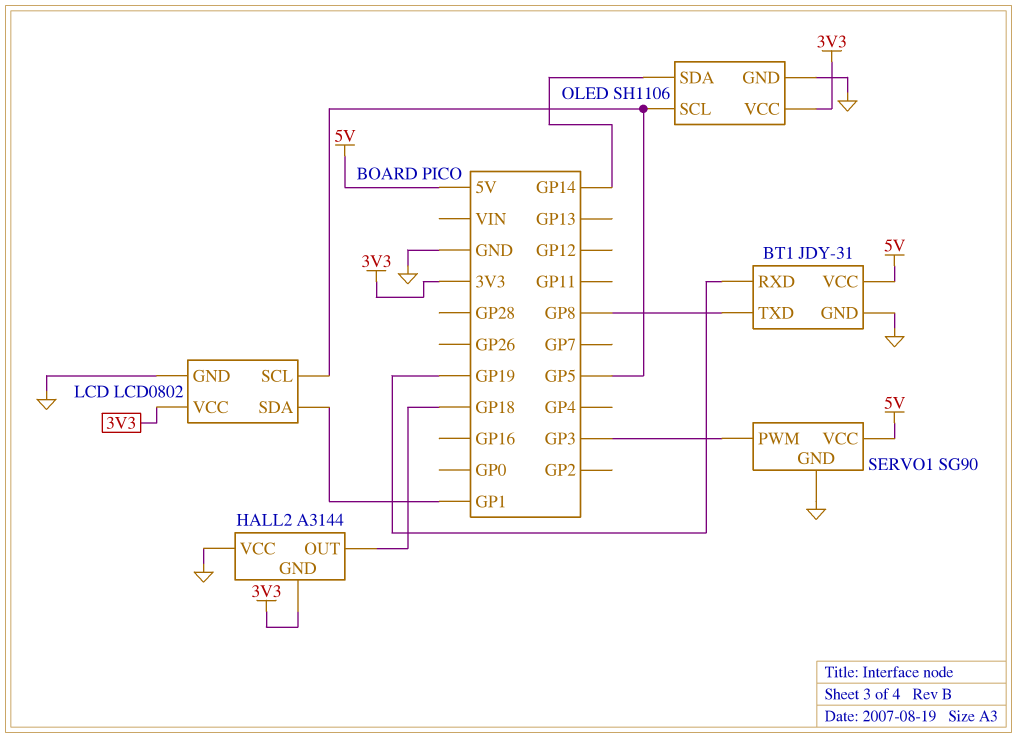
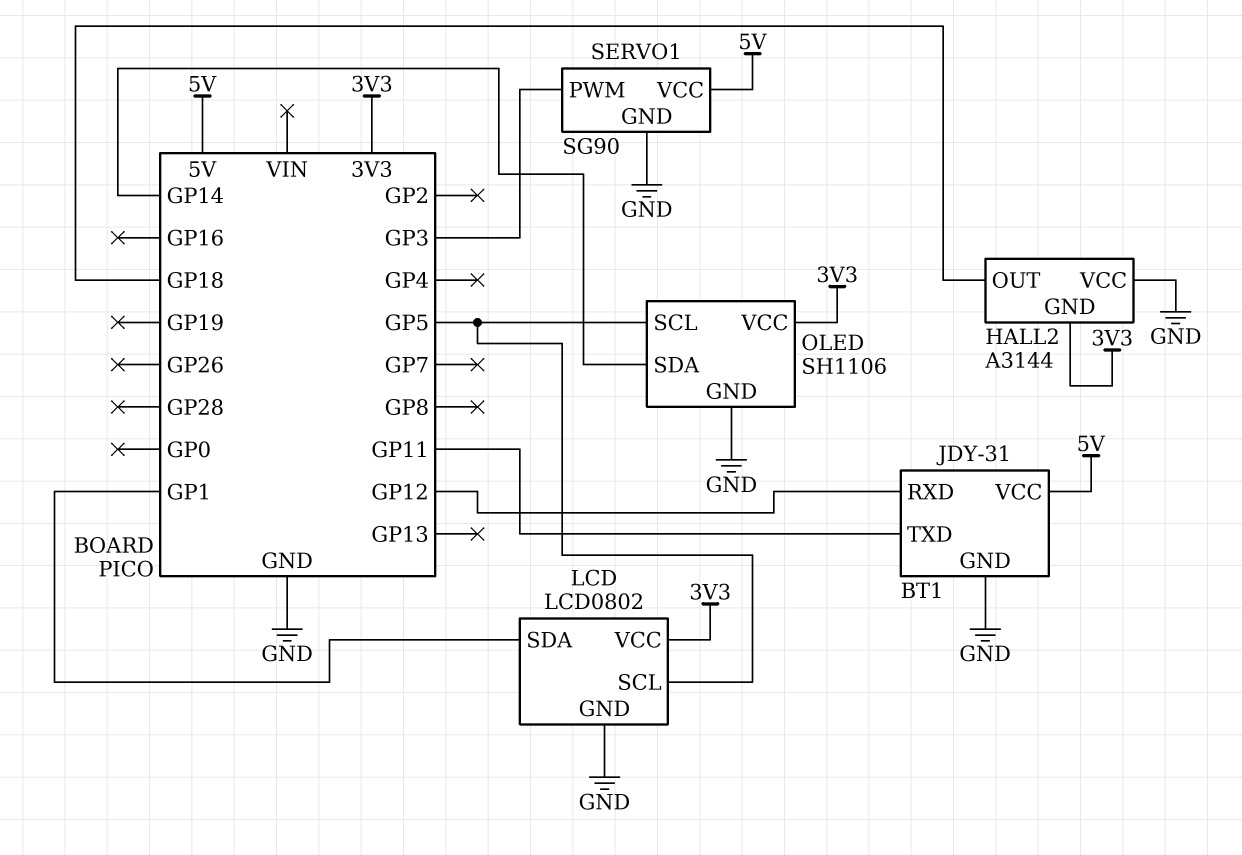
BT1 pin RXD: GP19 -> GP12
BT1 pin TXD: GP8 -> GP11

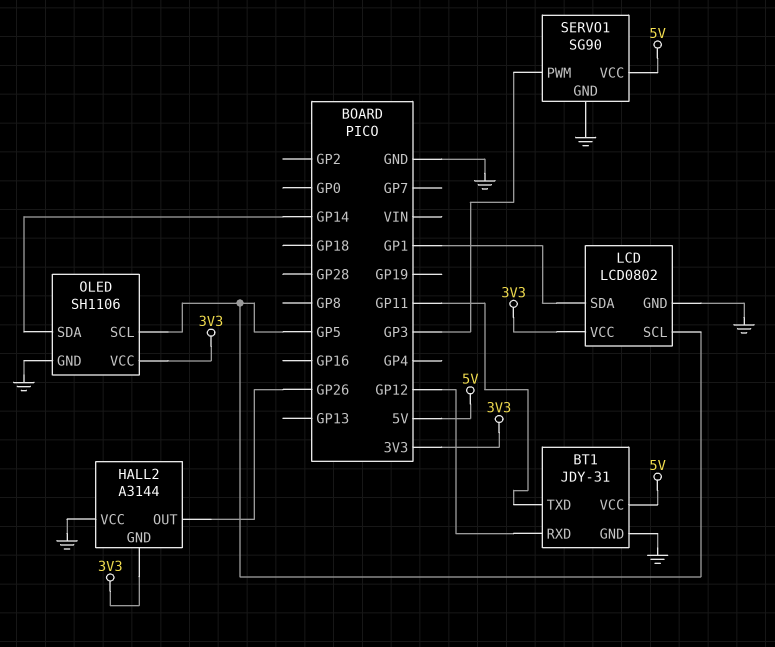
HALL2 pin OUT: GP18 -> GP26

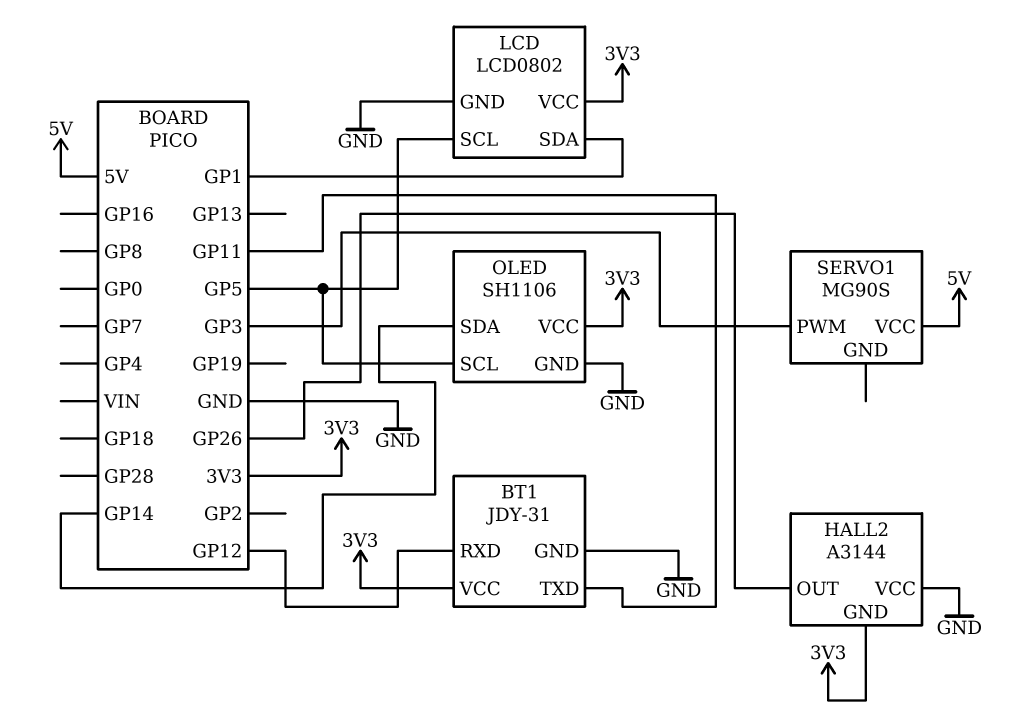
BT1 pin VCC: 5V -> 3V3
SERVO1: SG90 -> MG90S
SERVO1 pin GND: GND -> none

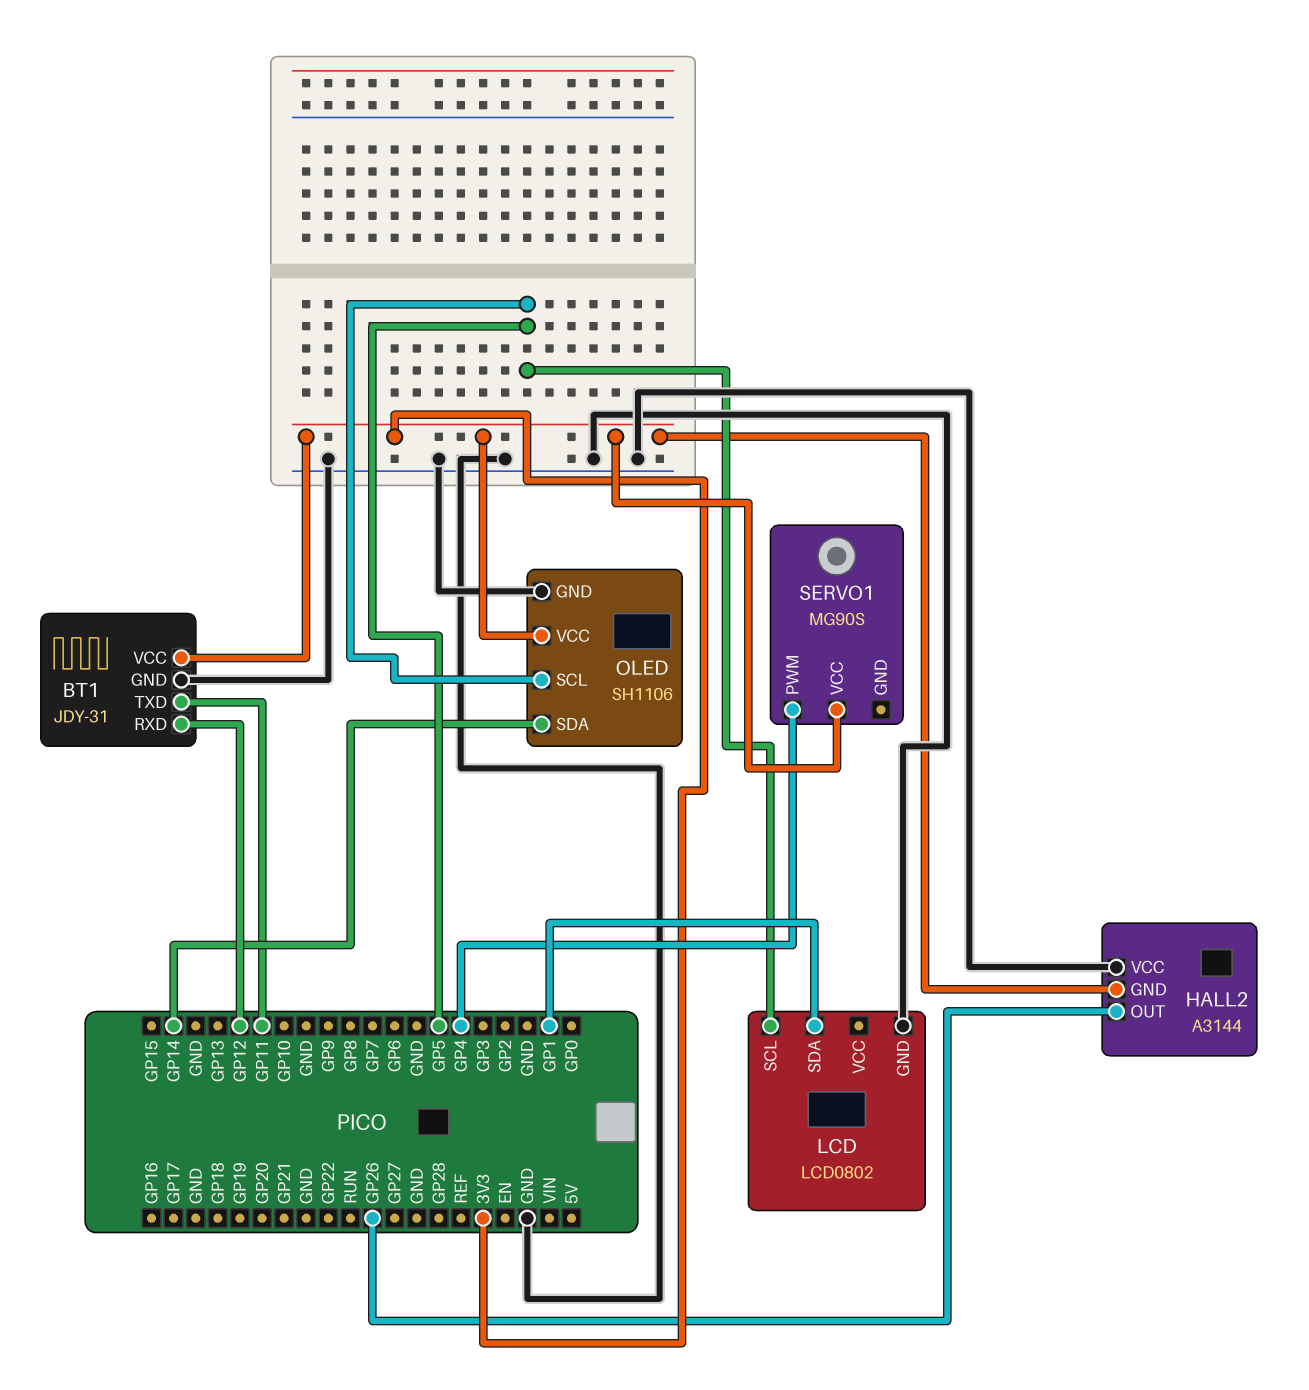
LCD pin VCC: 3V3 -> none
SERVO1 pin PWM: GP3 -> GP4
SERVO1 pin VCC: 5V -> 3V3

